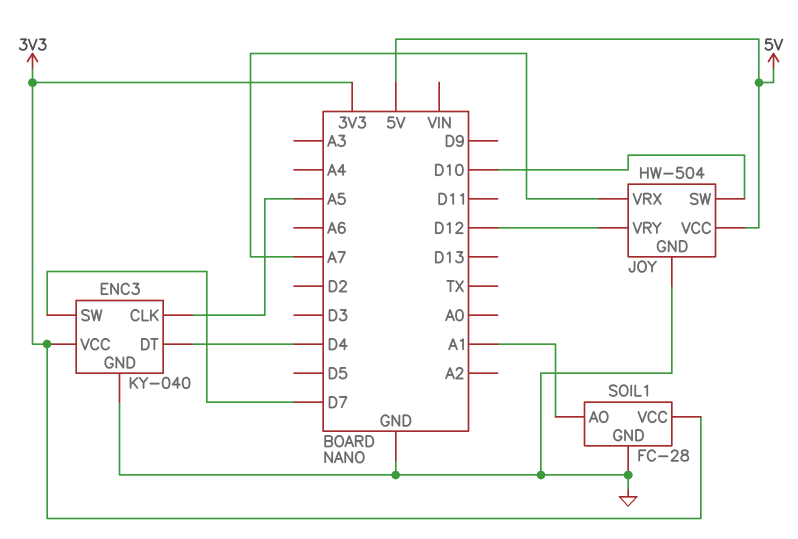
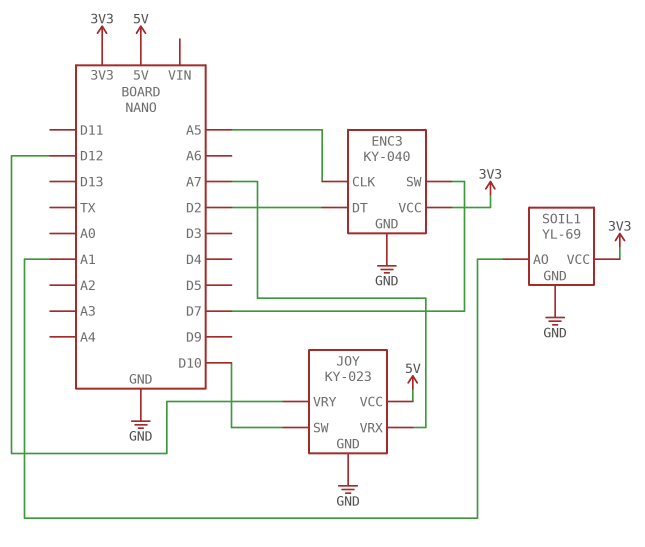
ENC3 pin DT: D4 -> D2
JOY: HW-504 -> KY-023
SOIL1: FC-28 -> YL-69

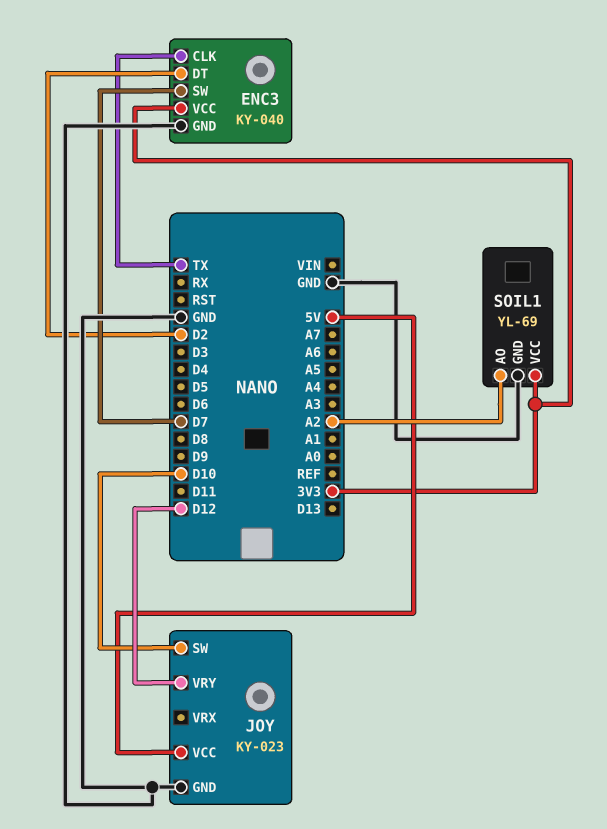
ENC3 pin CLK: A5 -> TX
JOY pin VRX: A7 -> none
SOIL1 pin AO: A1 -> A2

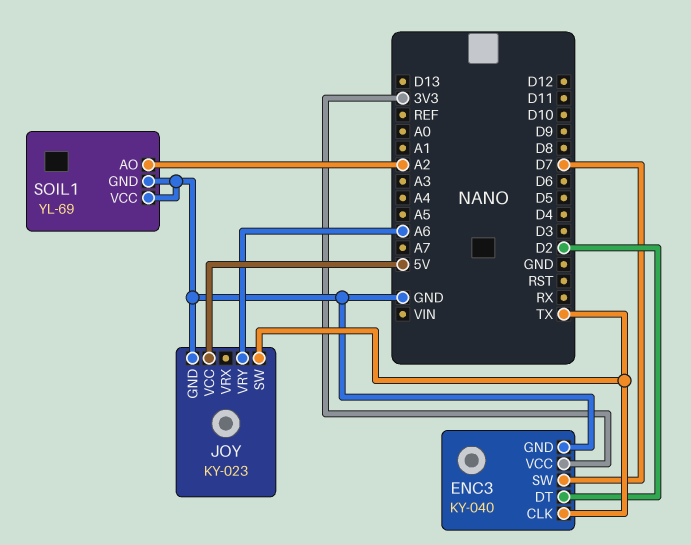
JOY pin SW: D10 -> TX
JOY pin VRY: D12 -> A6
SOIL1 pin VCC: 3V3 -> GND

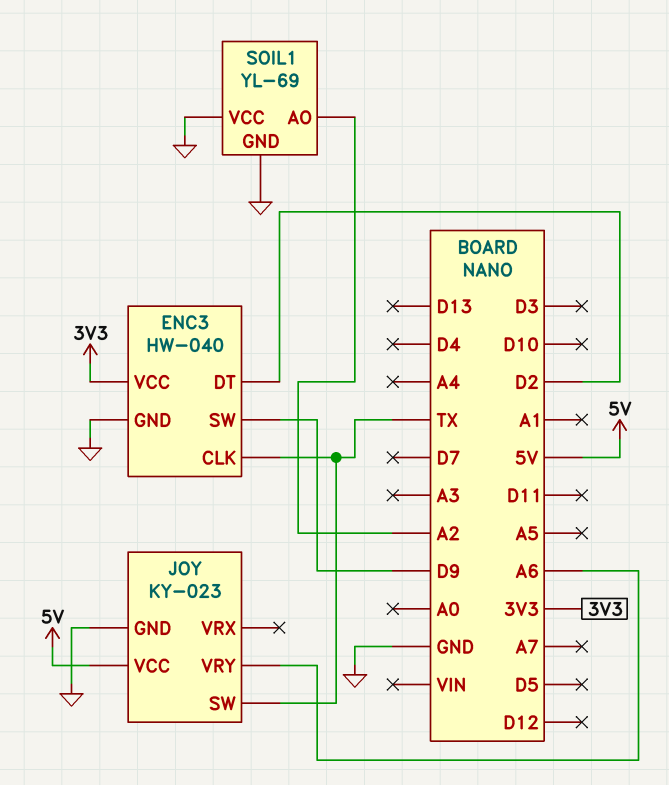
ENC3: KY-040 -> HW-040
ENC3 pin SW: D7 -> D9

